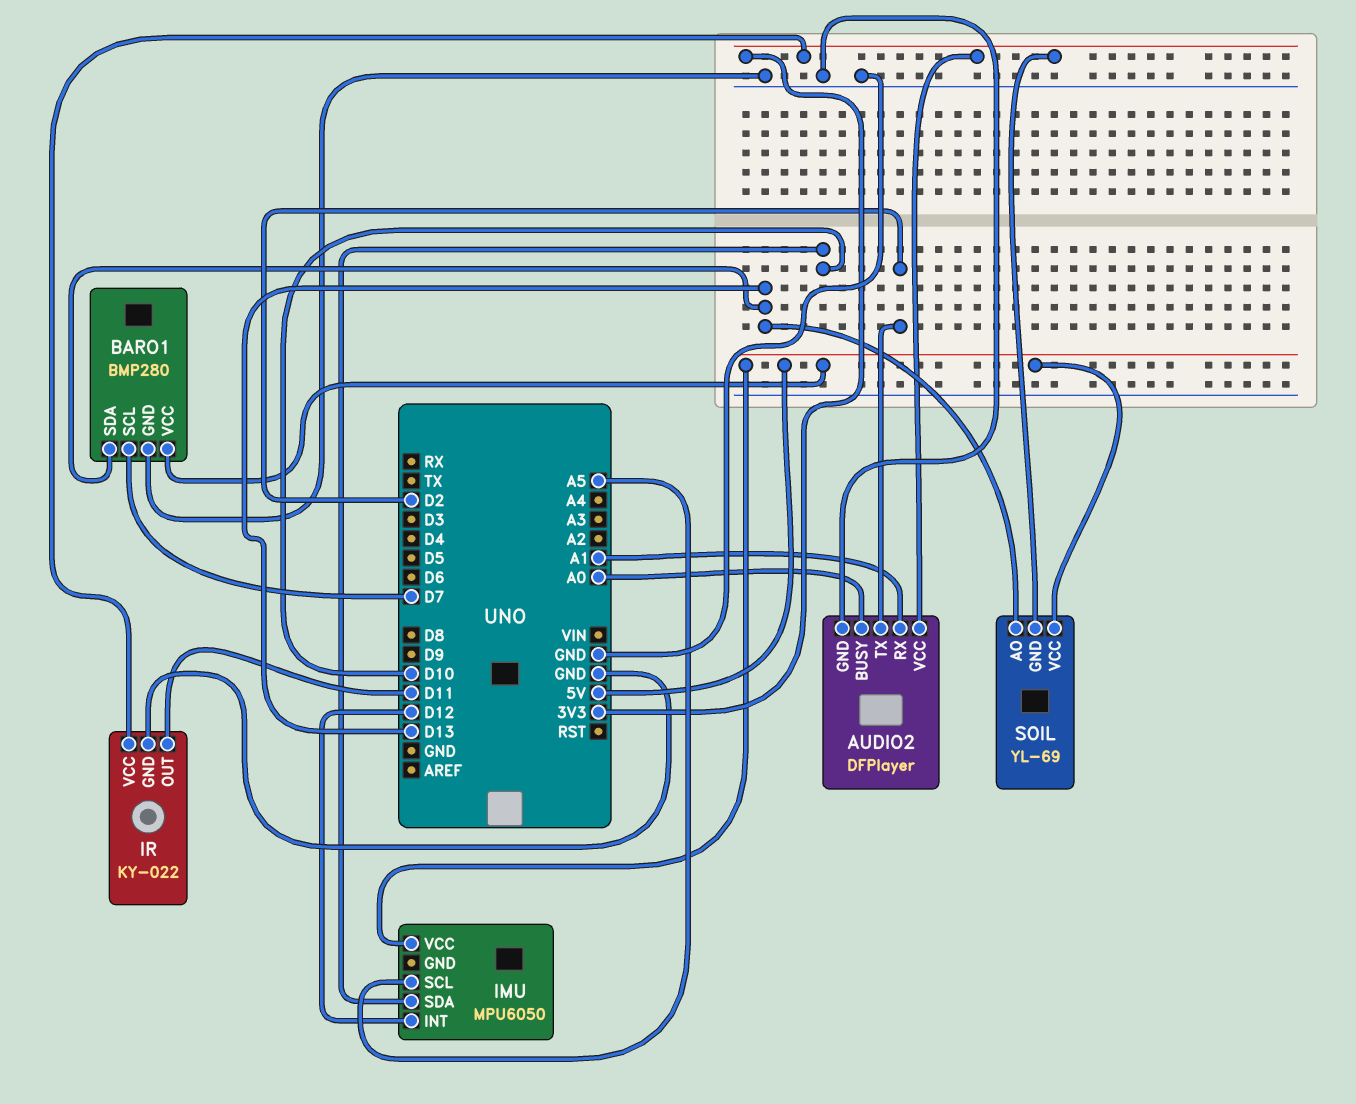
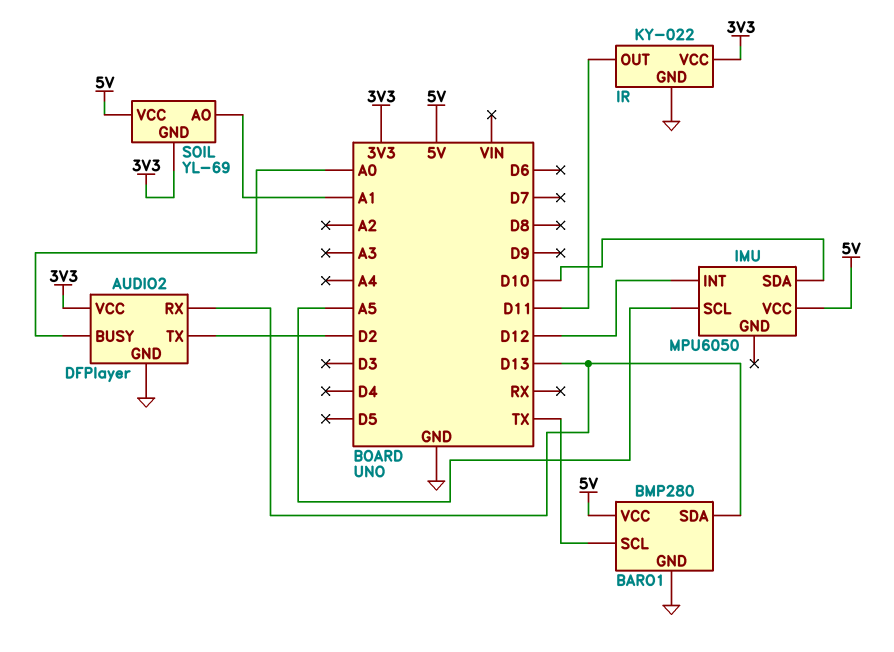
AUDIO2 pin RX: A1 -> D13
BARO1 pin SCL: D7 -> TX
SOIL pin AO: D13 -> A1

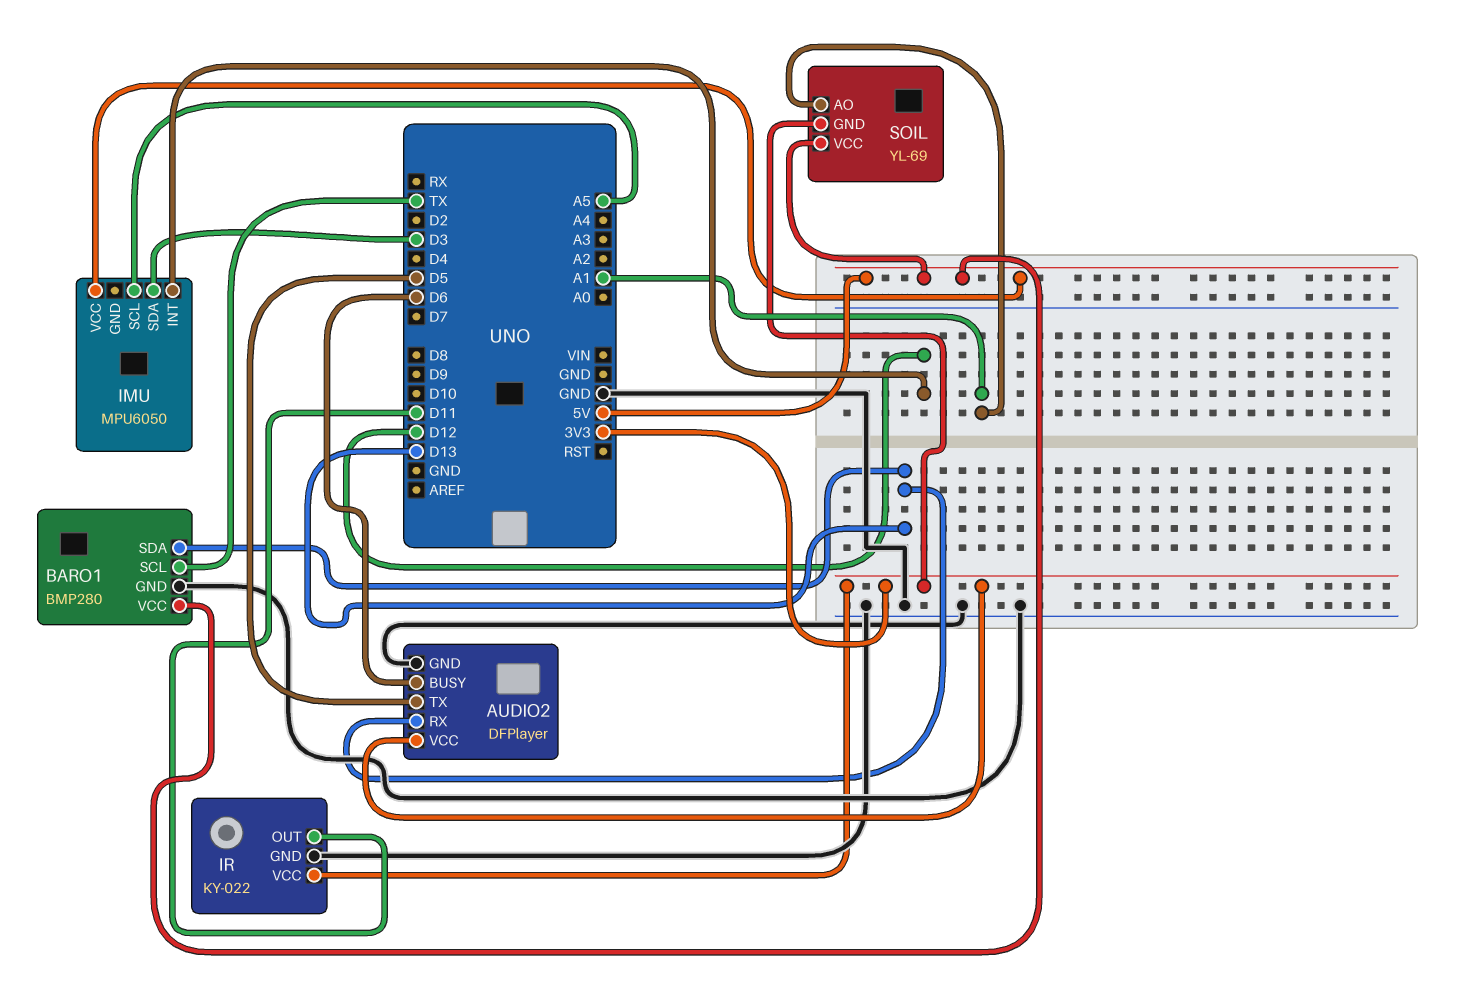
AUDIO2 pin BUSY: A0 -> D6
AUDIO2 pin TX: D2 -> D5
IMU pin SDA: D10 -> D3

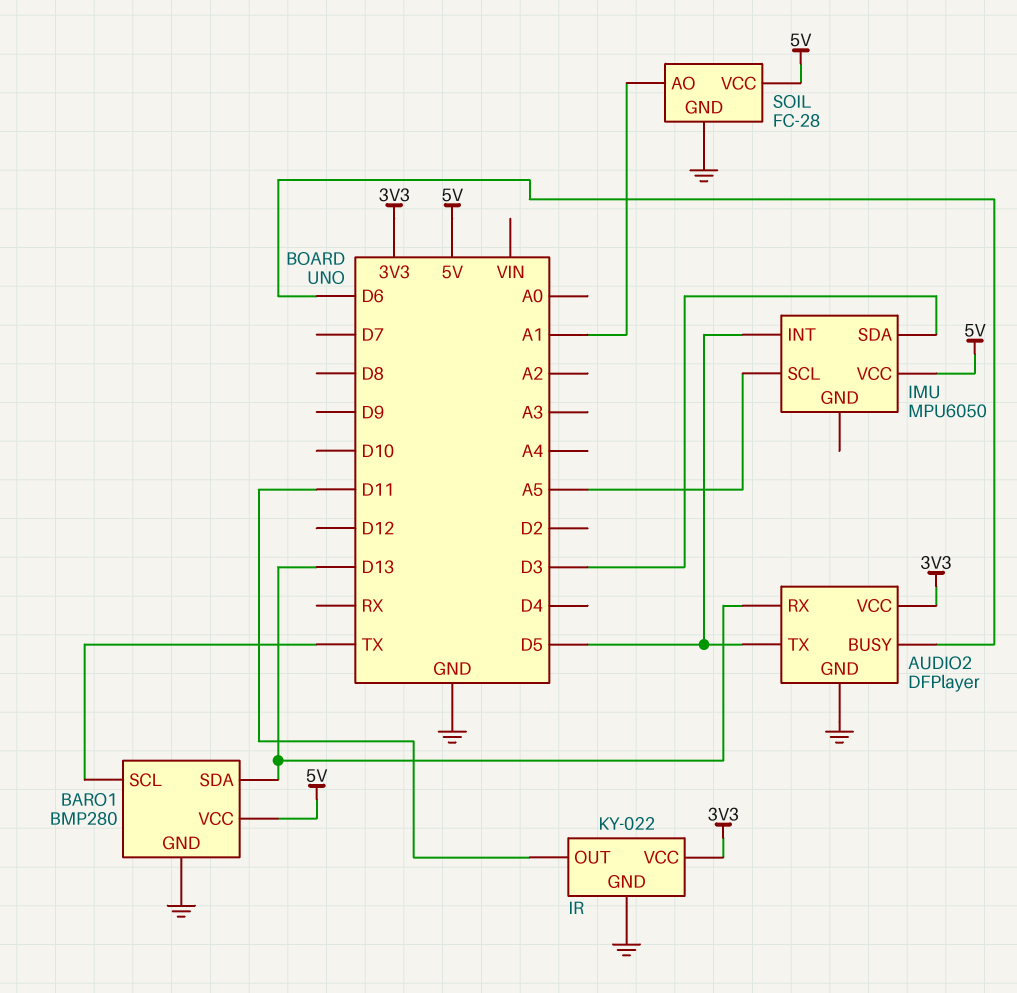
IMU pin INT: D12 -> D5
SOIL: YL-69 -> FC-28
SOIL pin GND: 3V3 -> GND

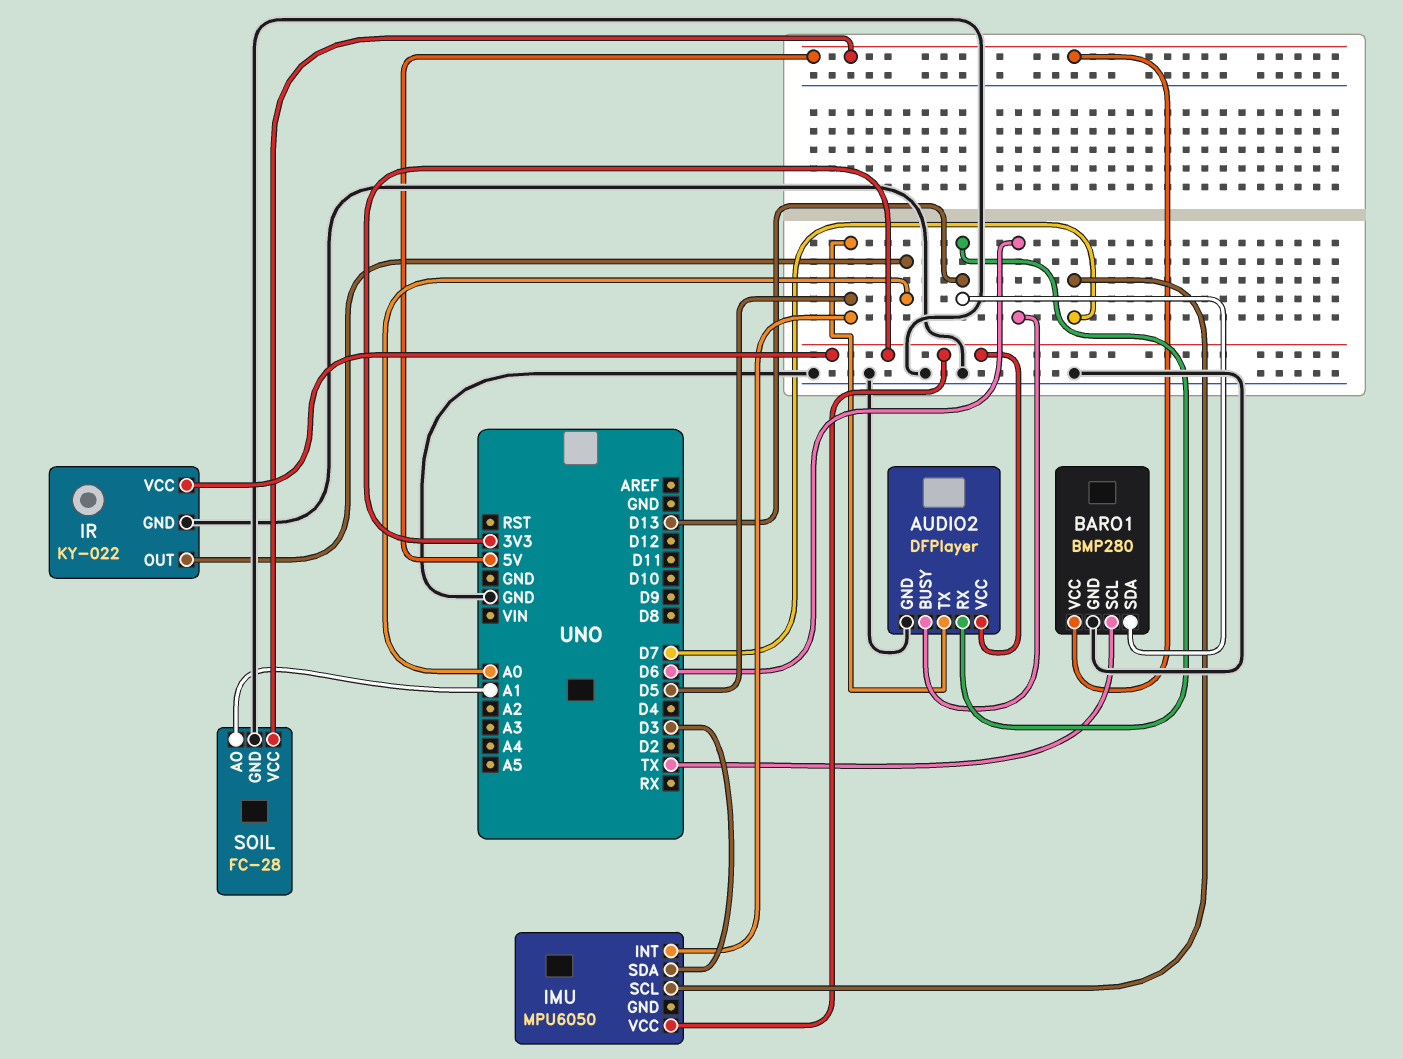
IMU pin SCL: A5 -> D7
IMU pin VCC: 5V -> 3V3
IR pin OUT: D11 -> A0

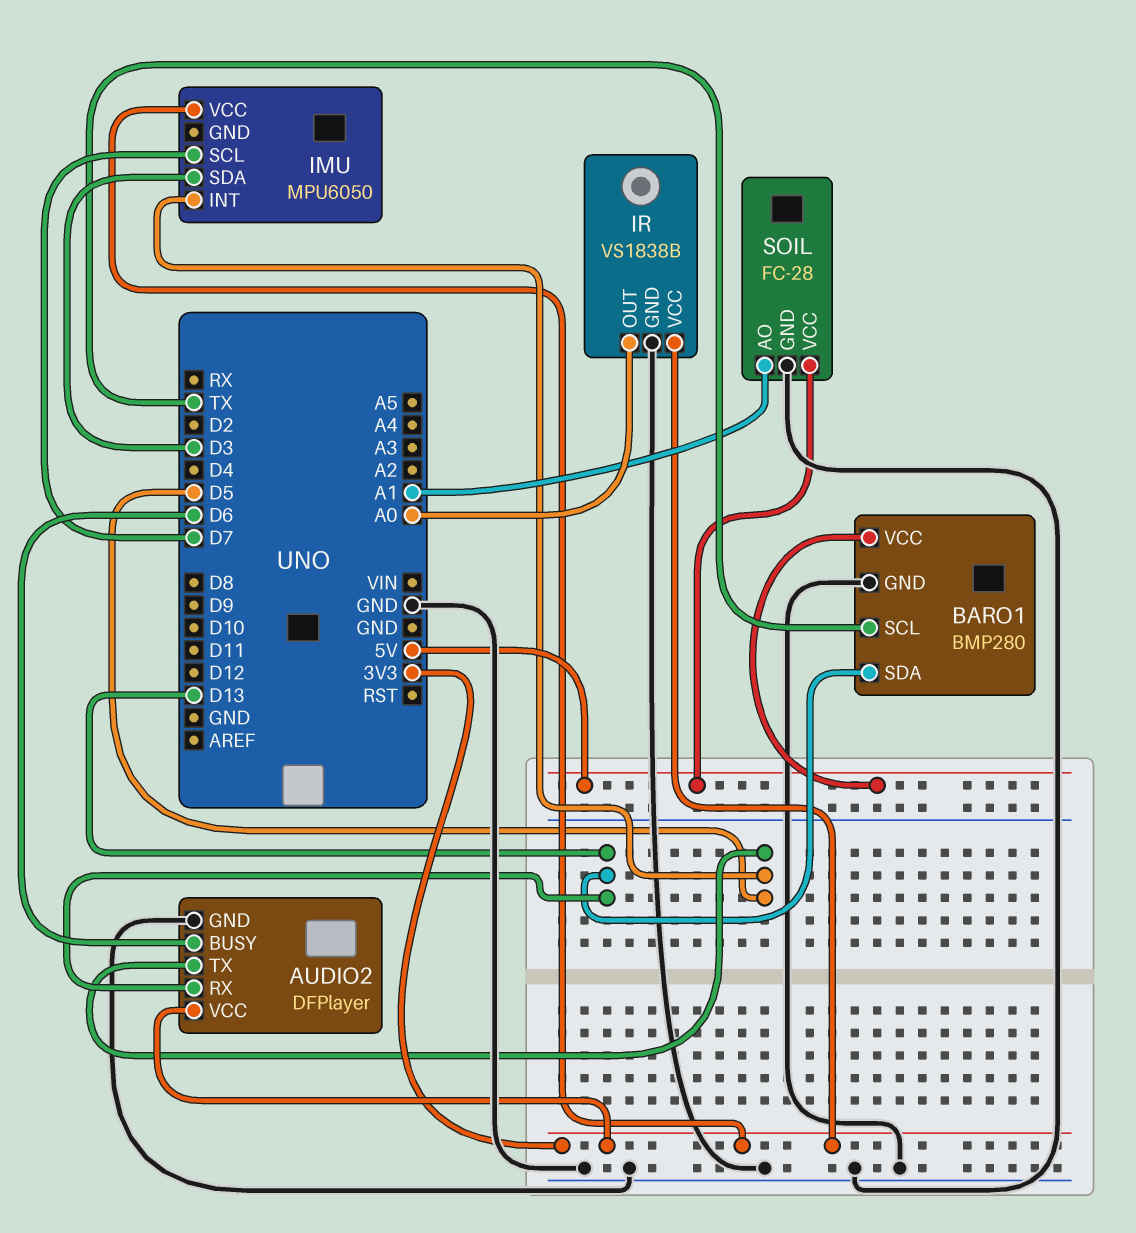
IR: KY-022 -> VS1838B

